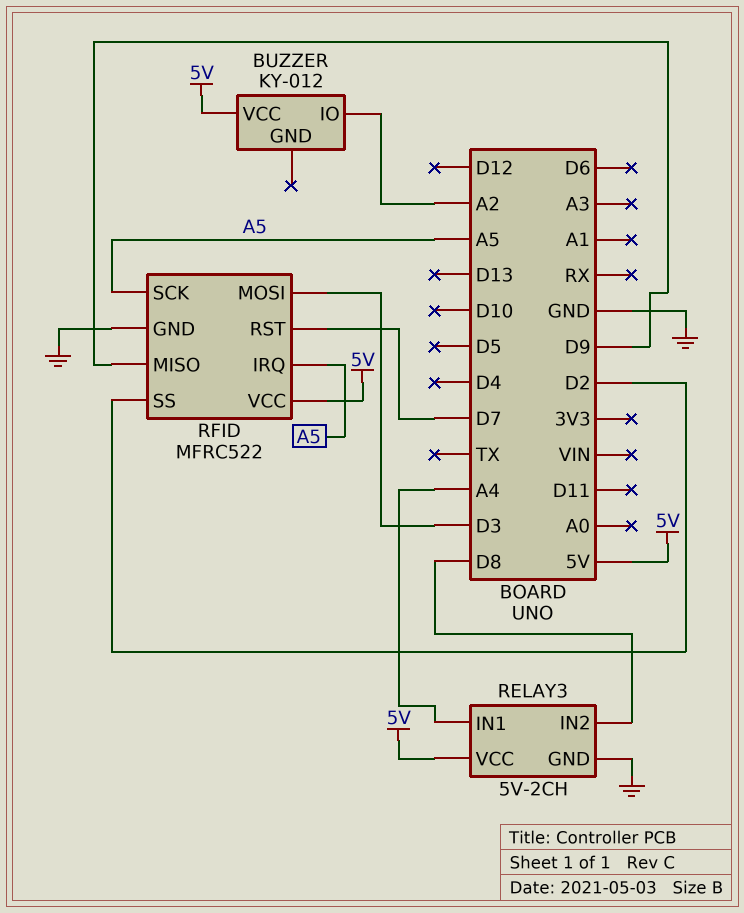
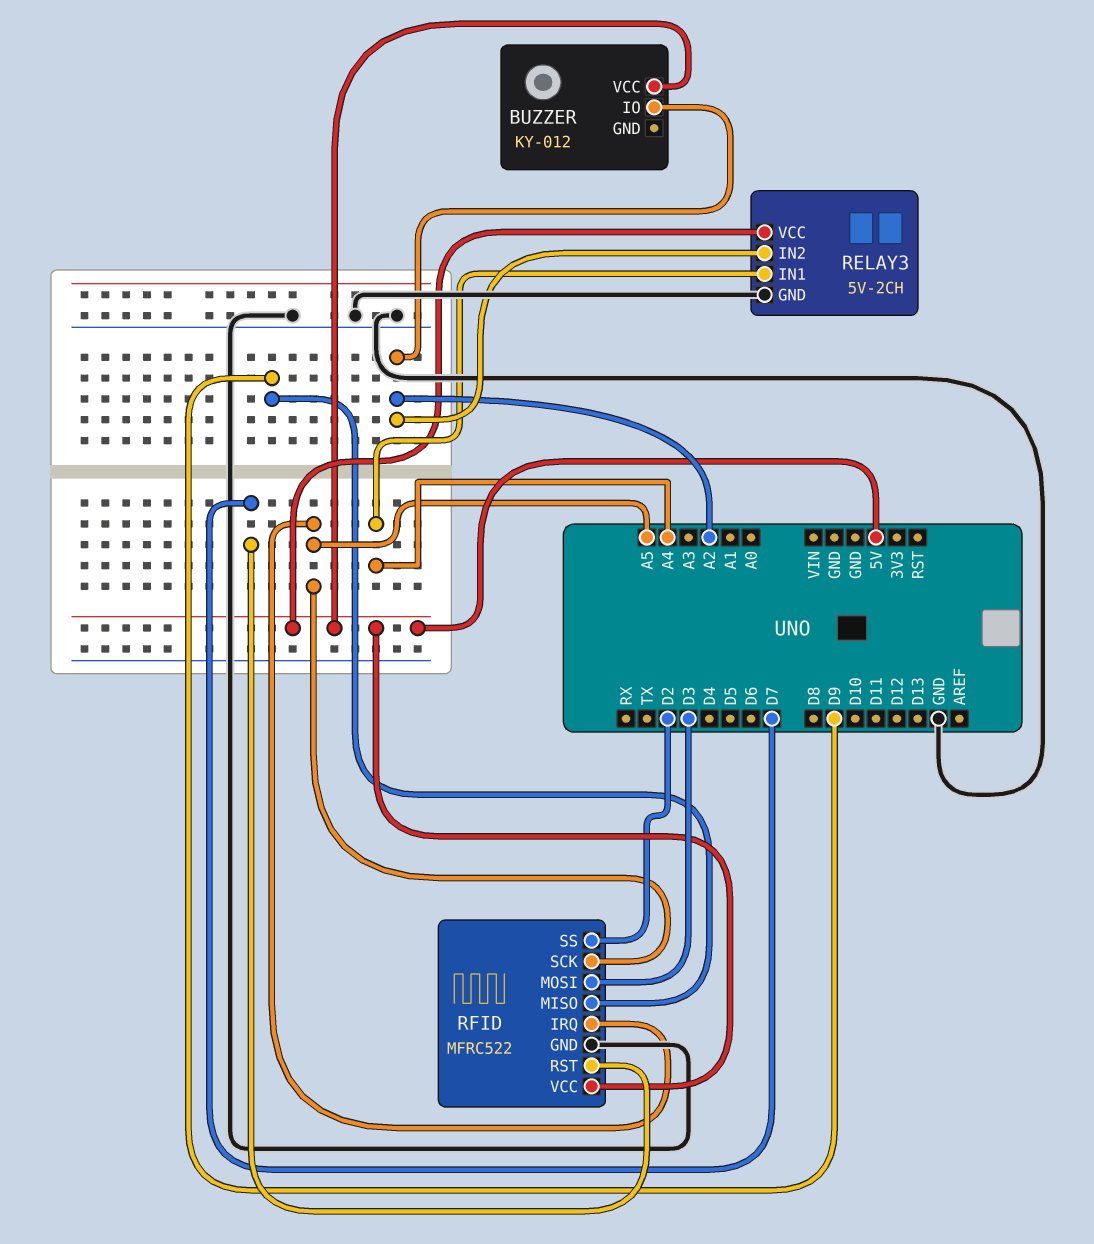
RELAY3 pin IN2: D8 -> A2

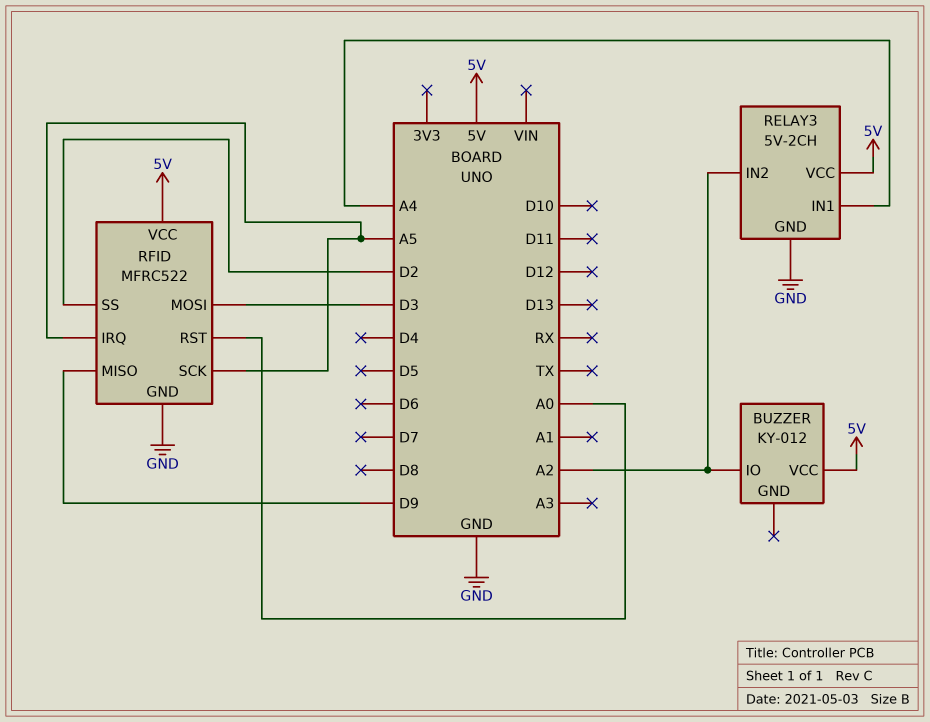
RFID pin RST: D7 -> A0

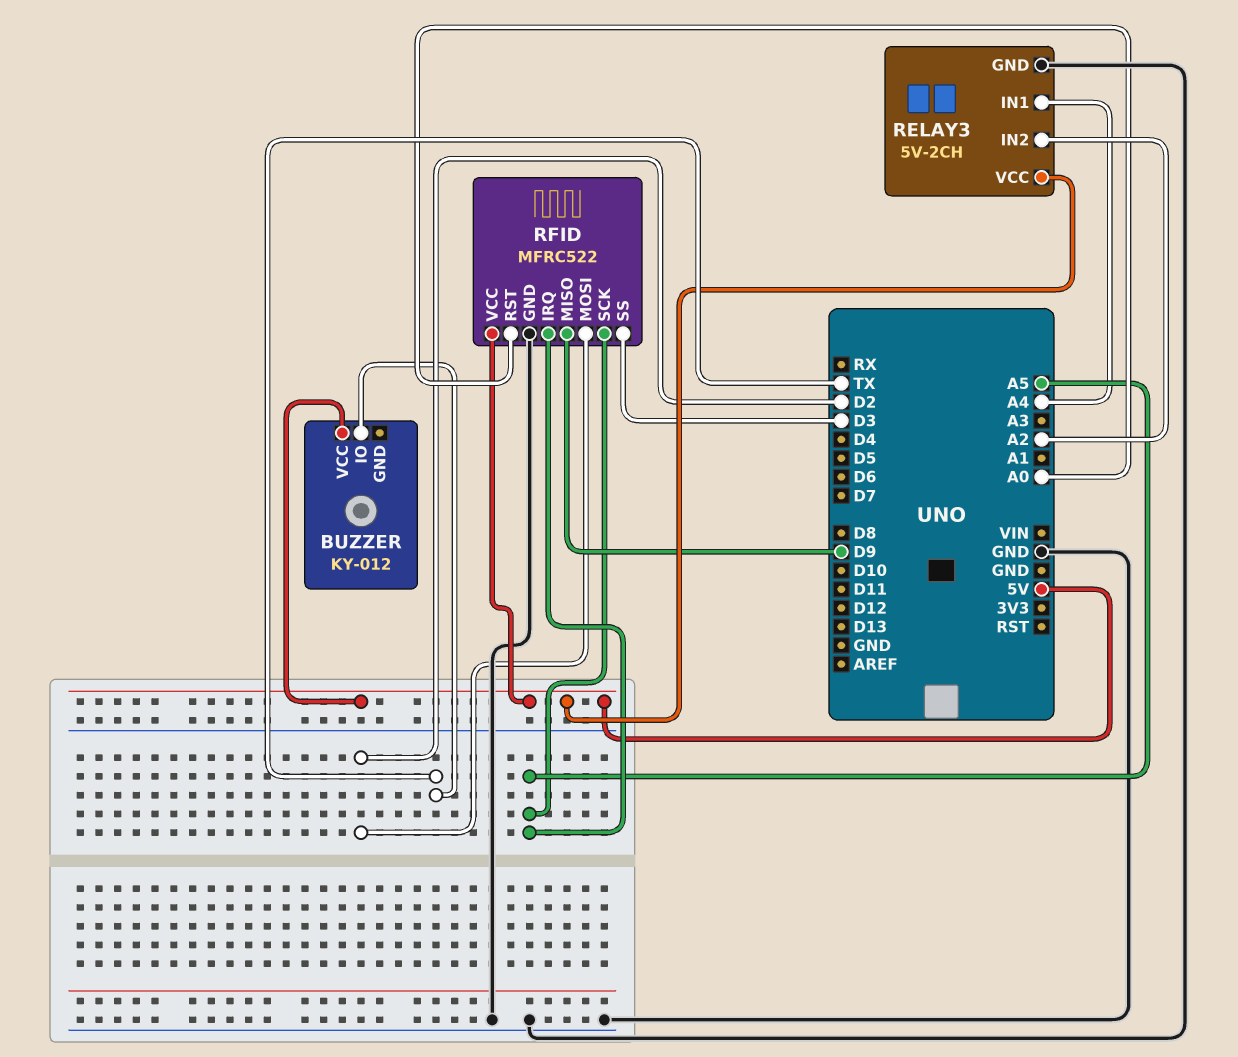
BUZZER pin IO: A2 -> TX
RFID pin MOSI: D3 -> D2
RFID pin SS: D2 -> D3

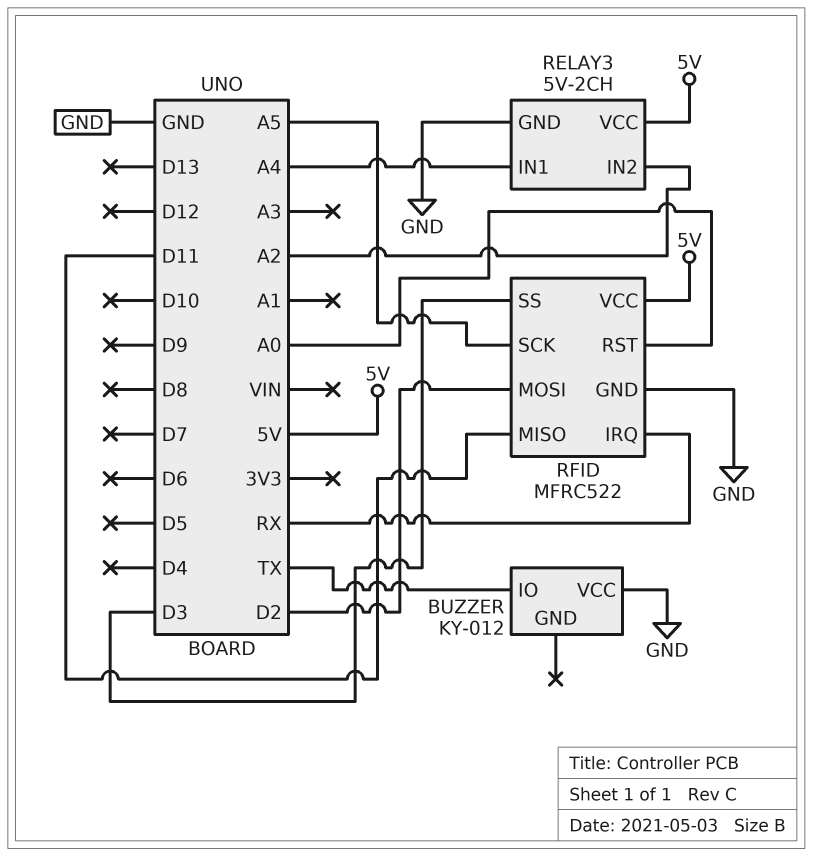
BUZZER pin VCC: 5V -> GND
RFID pin IRQ: A5 -> RX
RFID pin MISO: D9 -> D11

